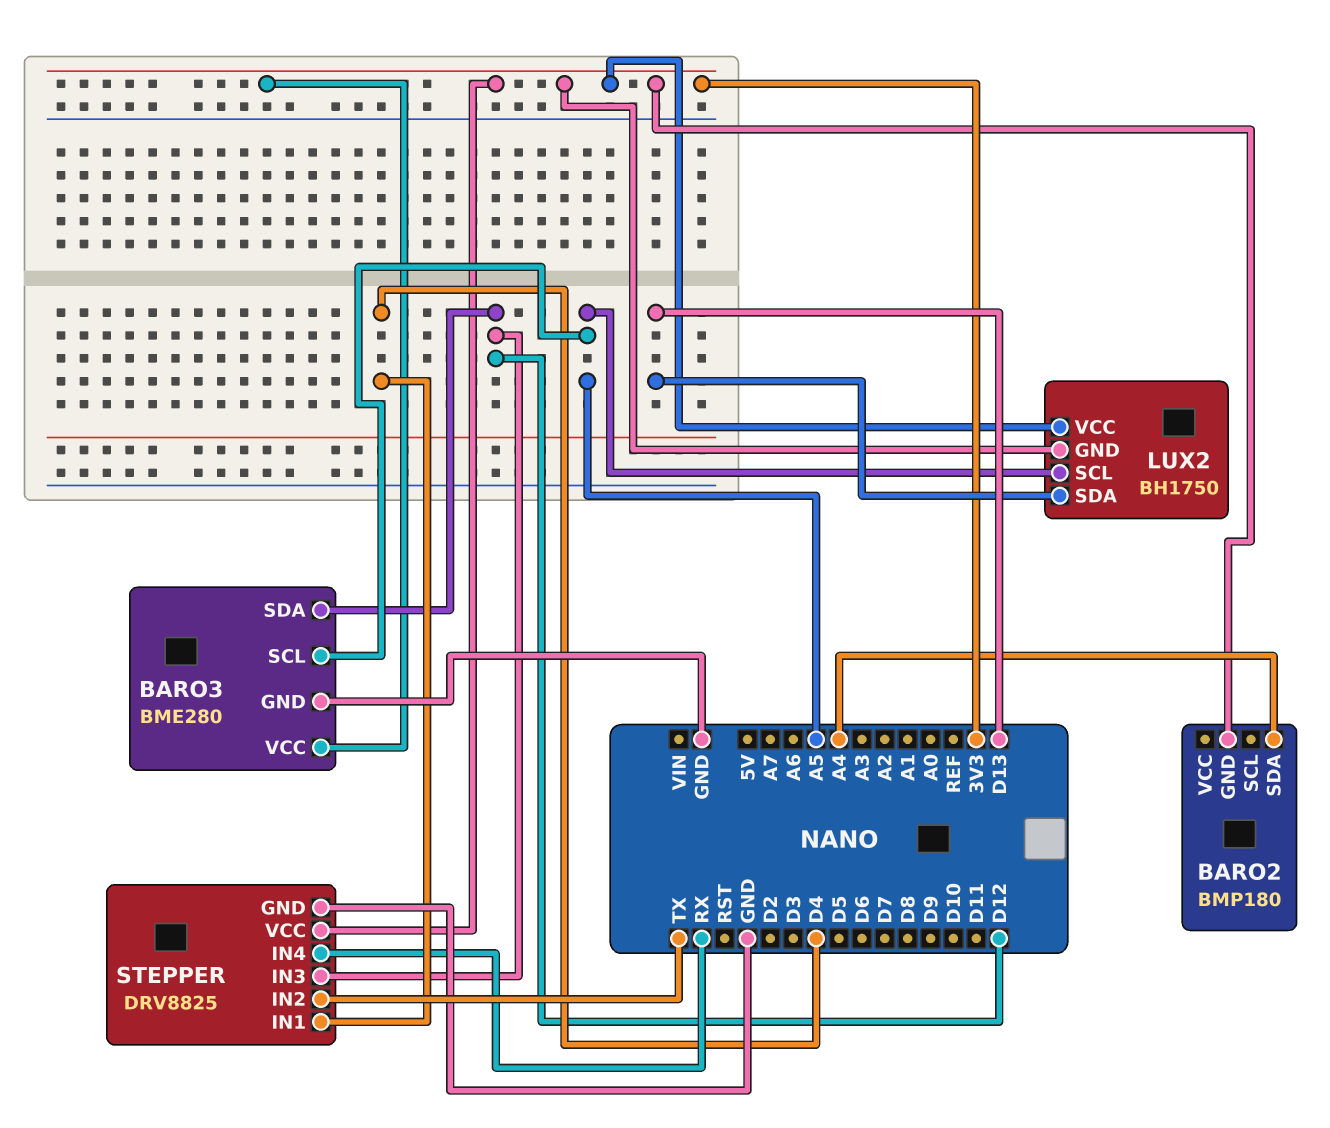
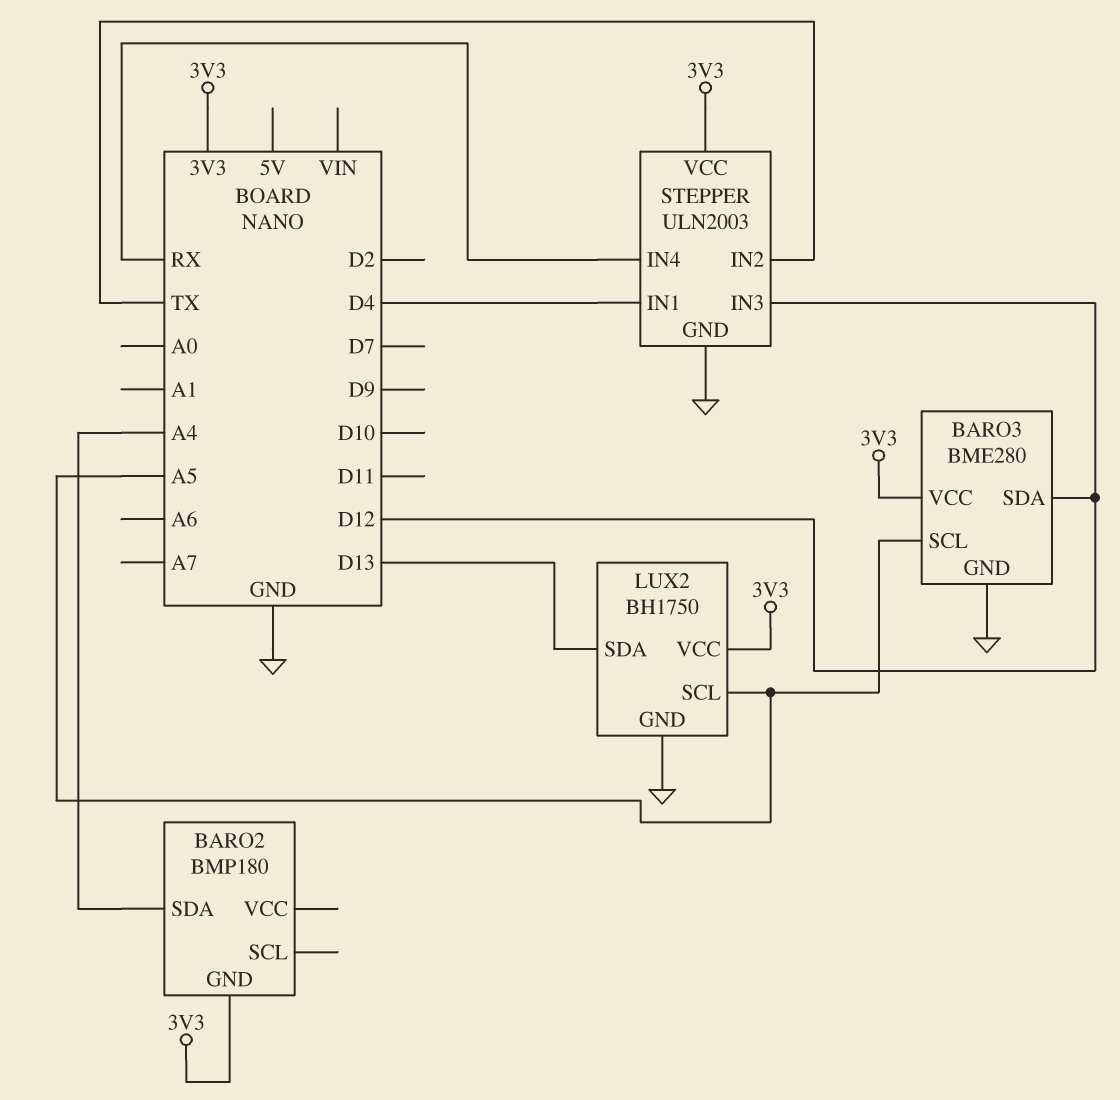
LUX2 pin GND: 3V3 -> GND
STEPPER: DRV8825 -> ULN2003

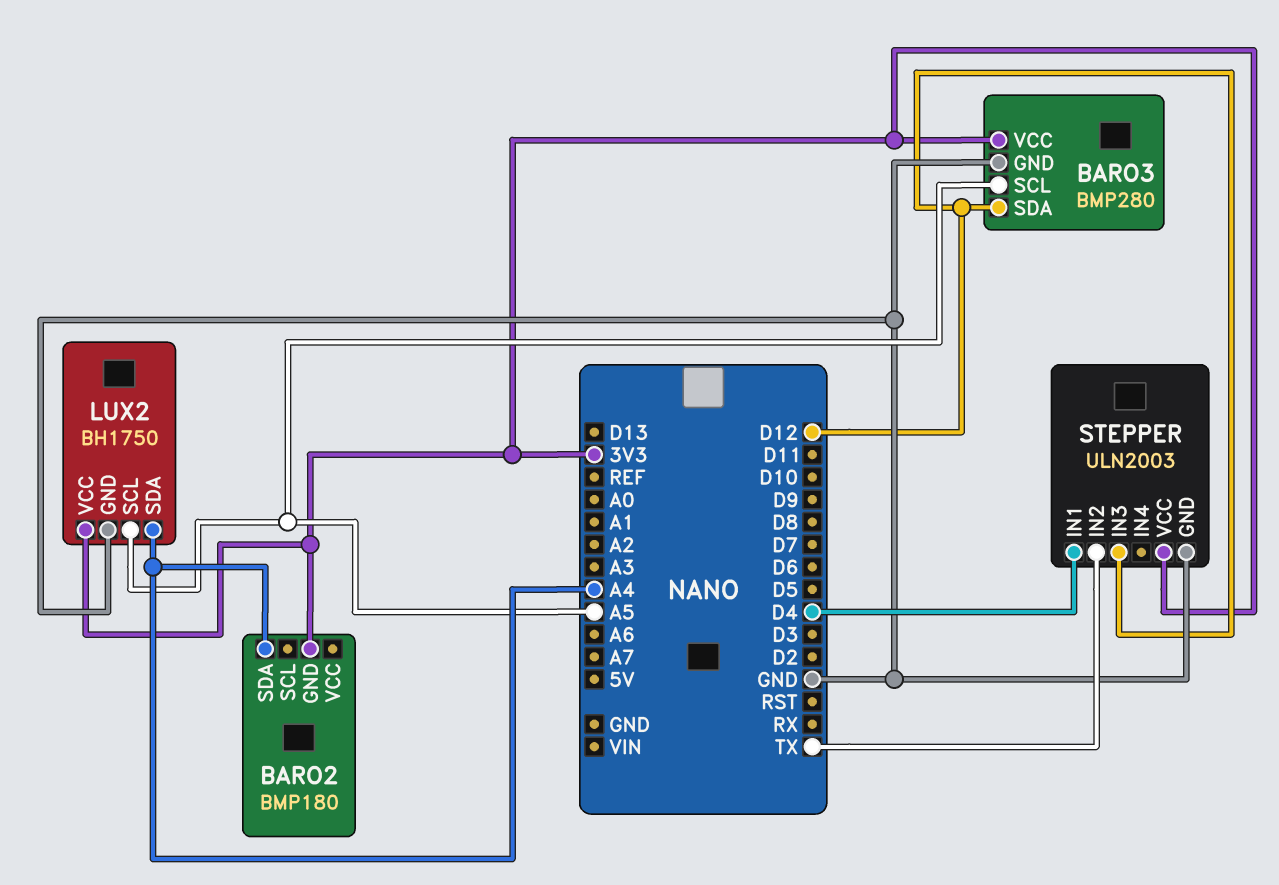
BARO3: BME280 -> BMP280
LUX2 pin SDA: D13 -> A4
STEPPER pin IN4: RX -> none

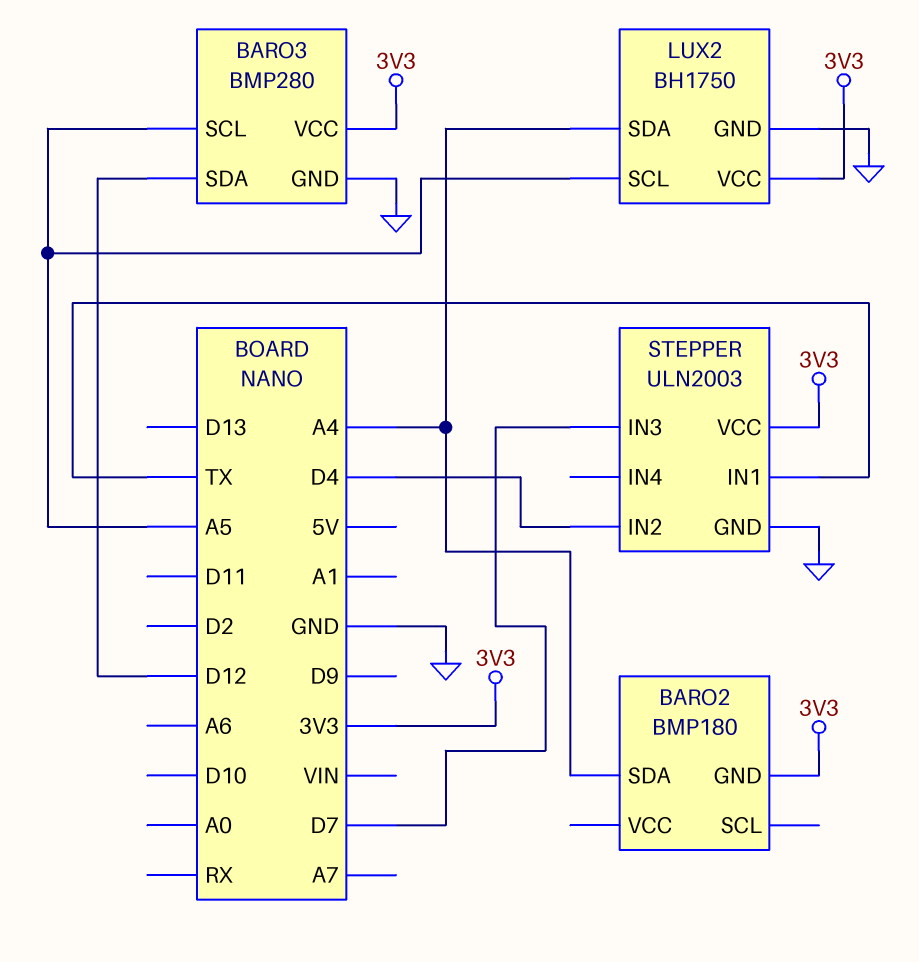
STEPPER pin IN1: D4 -> TX
STEPPER pin IN2: TX -> D4
STEPPER pin IN3: D12 -> D7

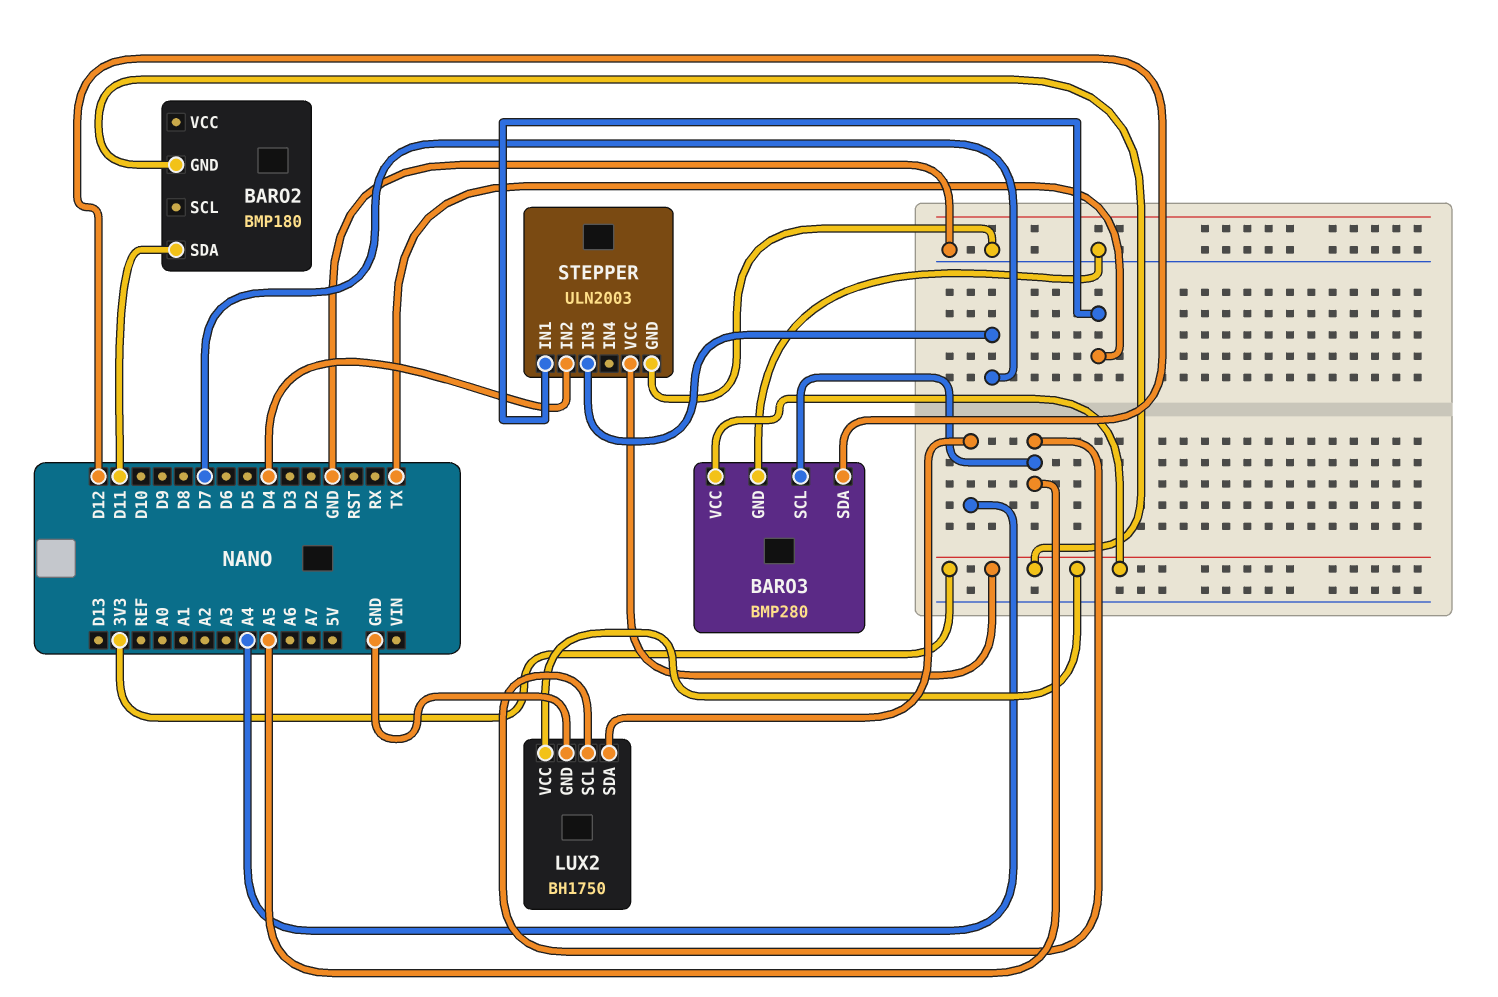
BARO2 pin SDA: A4 -> D11

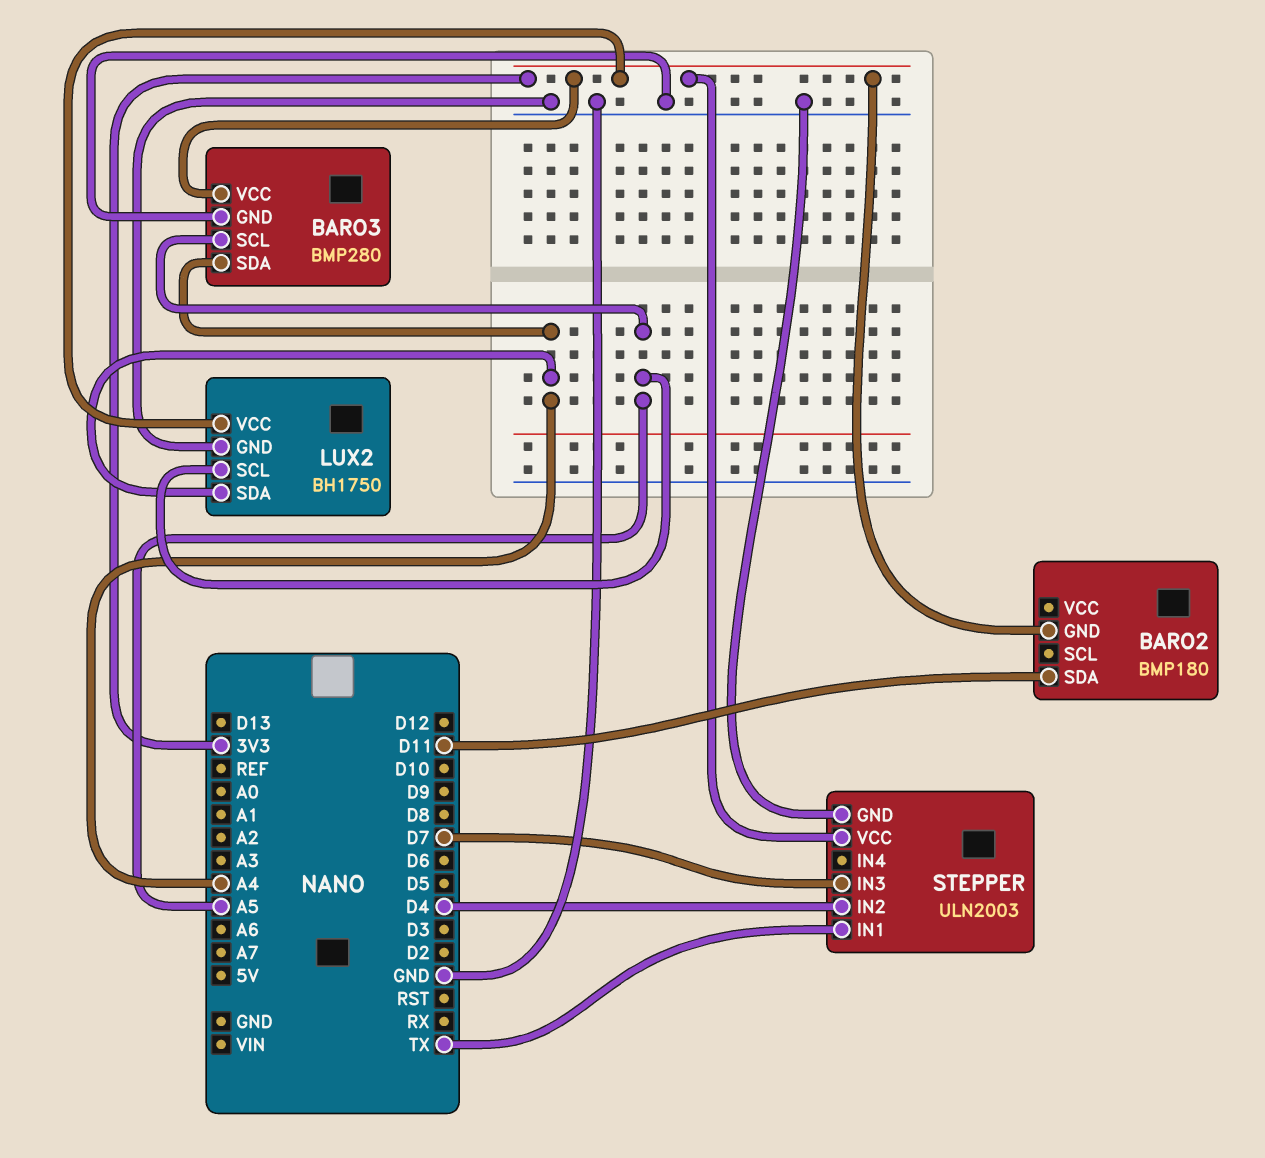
BARO3 pin SDA: D12 -> A4

